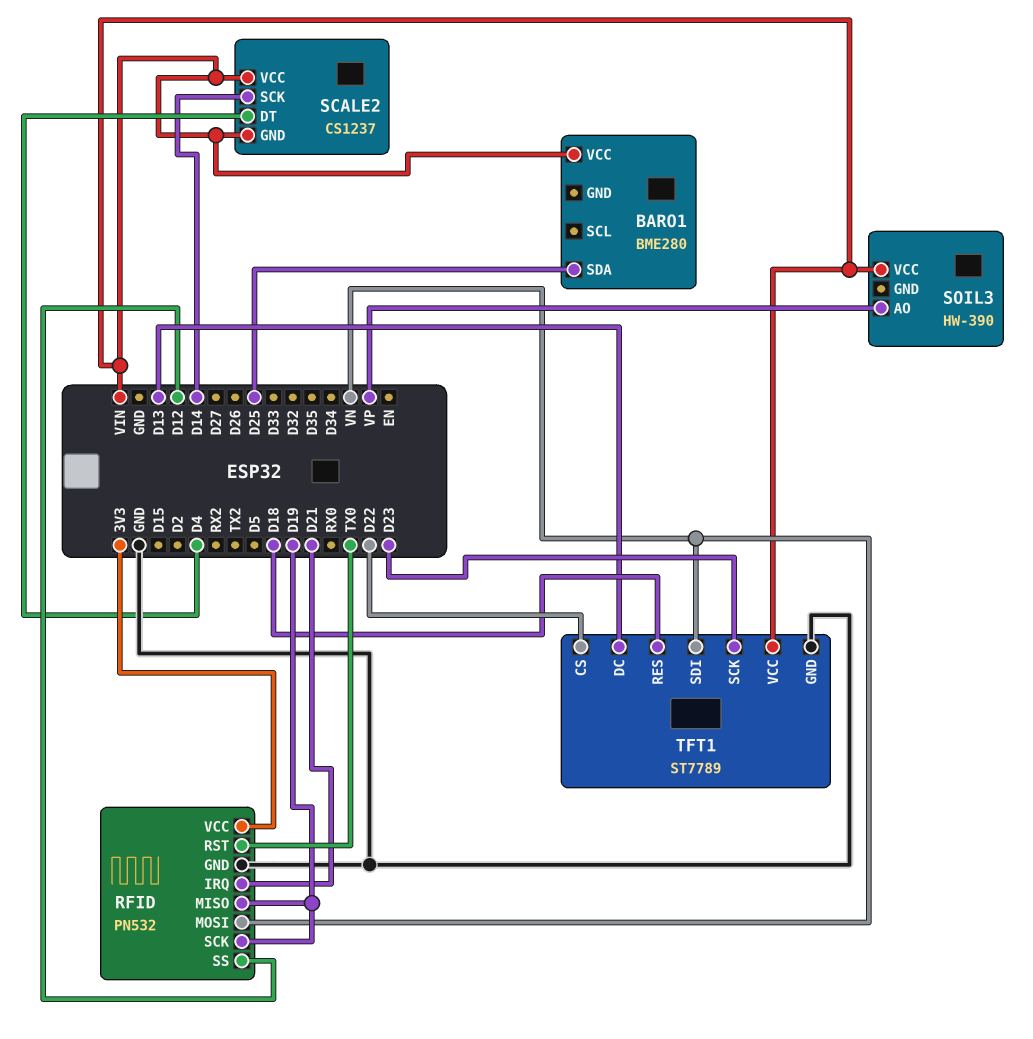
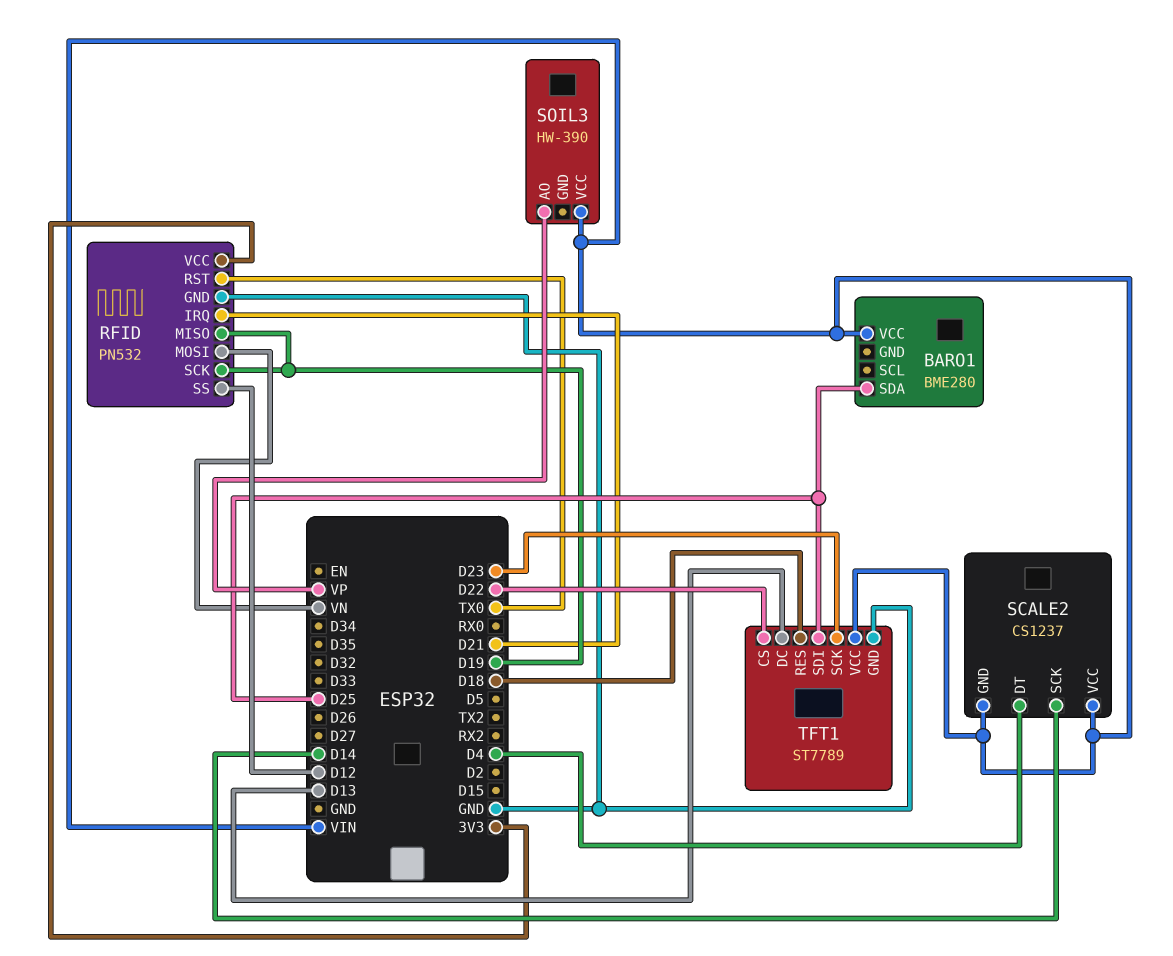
TFT1 pin SDI: VN -> D25

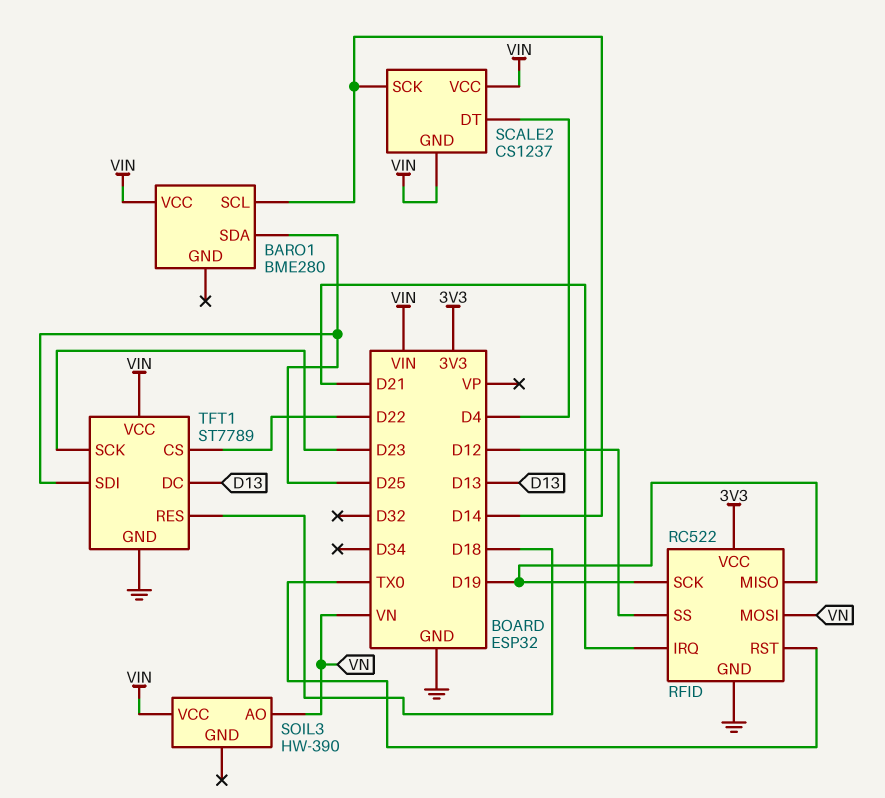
BARO1 pin SCL: none -> D14
RFID: PN532 -> RC522
SOIL3 pin AO: VP -> VN

